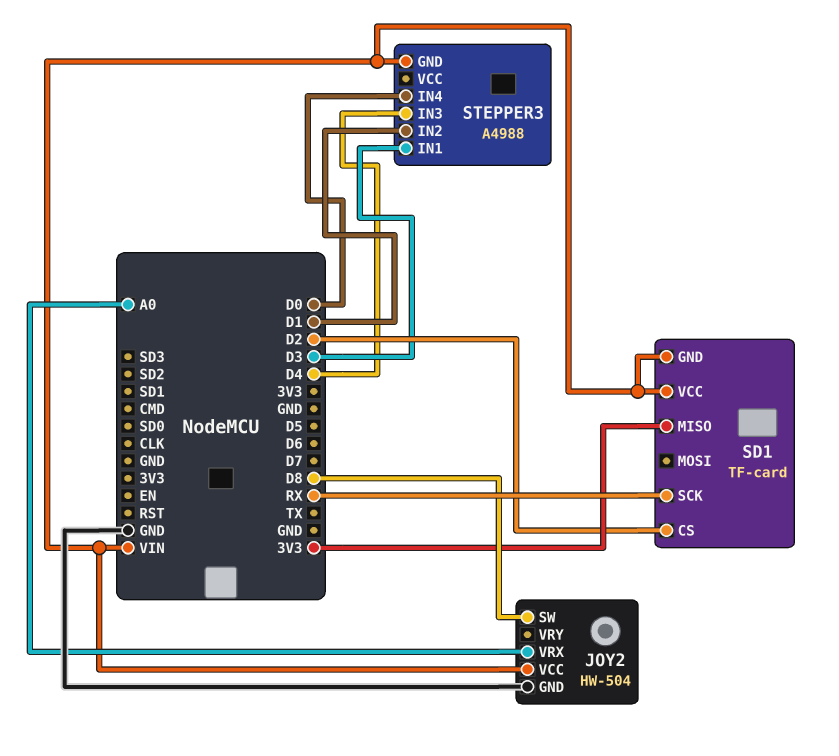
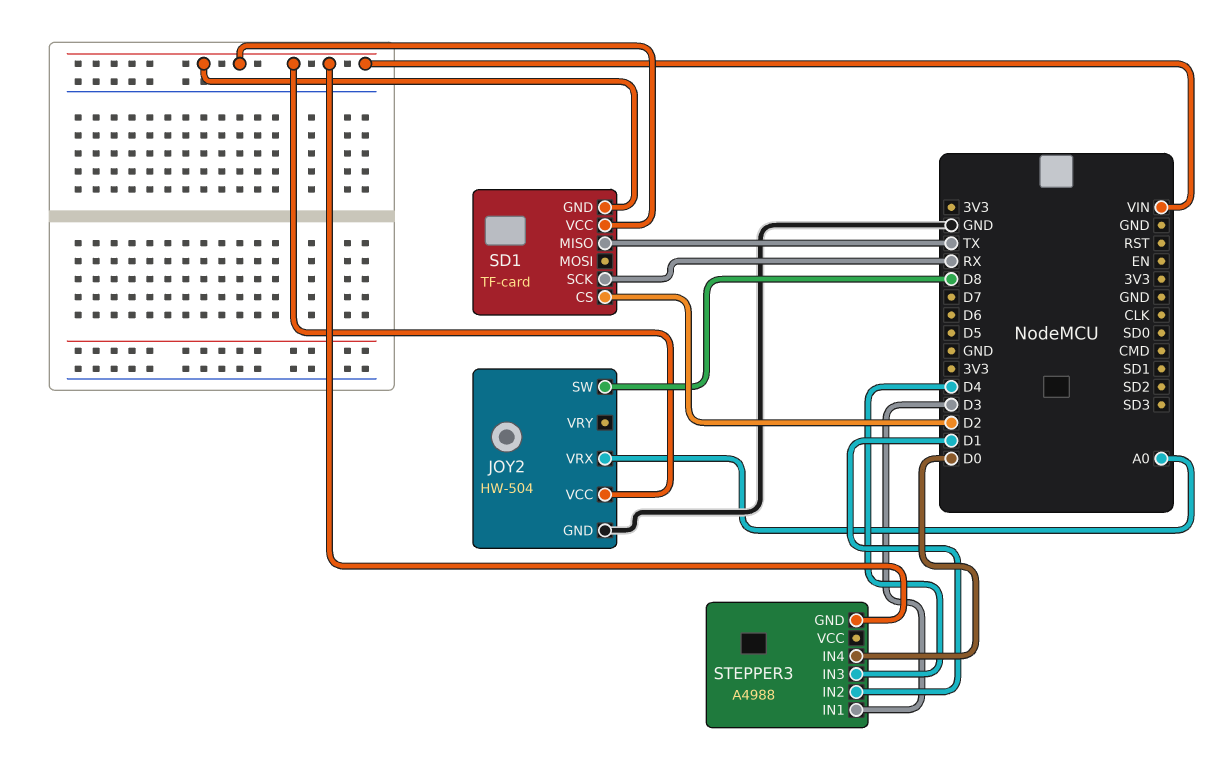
SD1 pin MISO: 3V3 -> TX

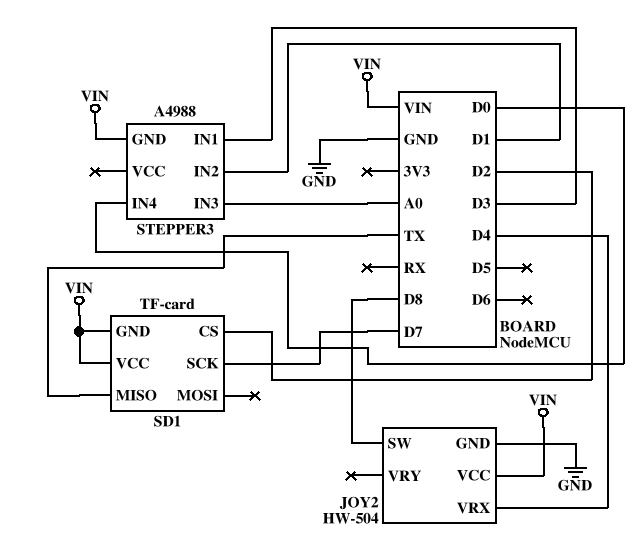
JOY2 pin VRX: A0 -> D4
SD1 pin SCK: RX -> D7
STEPPER3 pin IN3: D4 -> A0

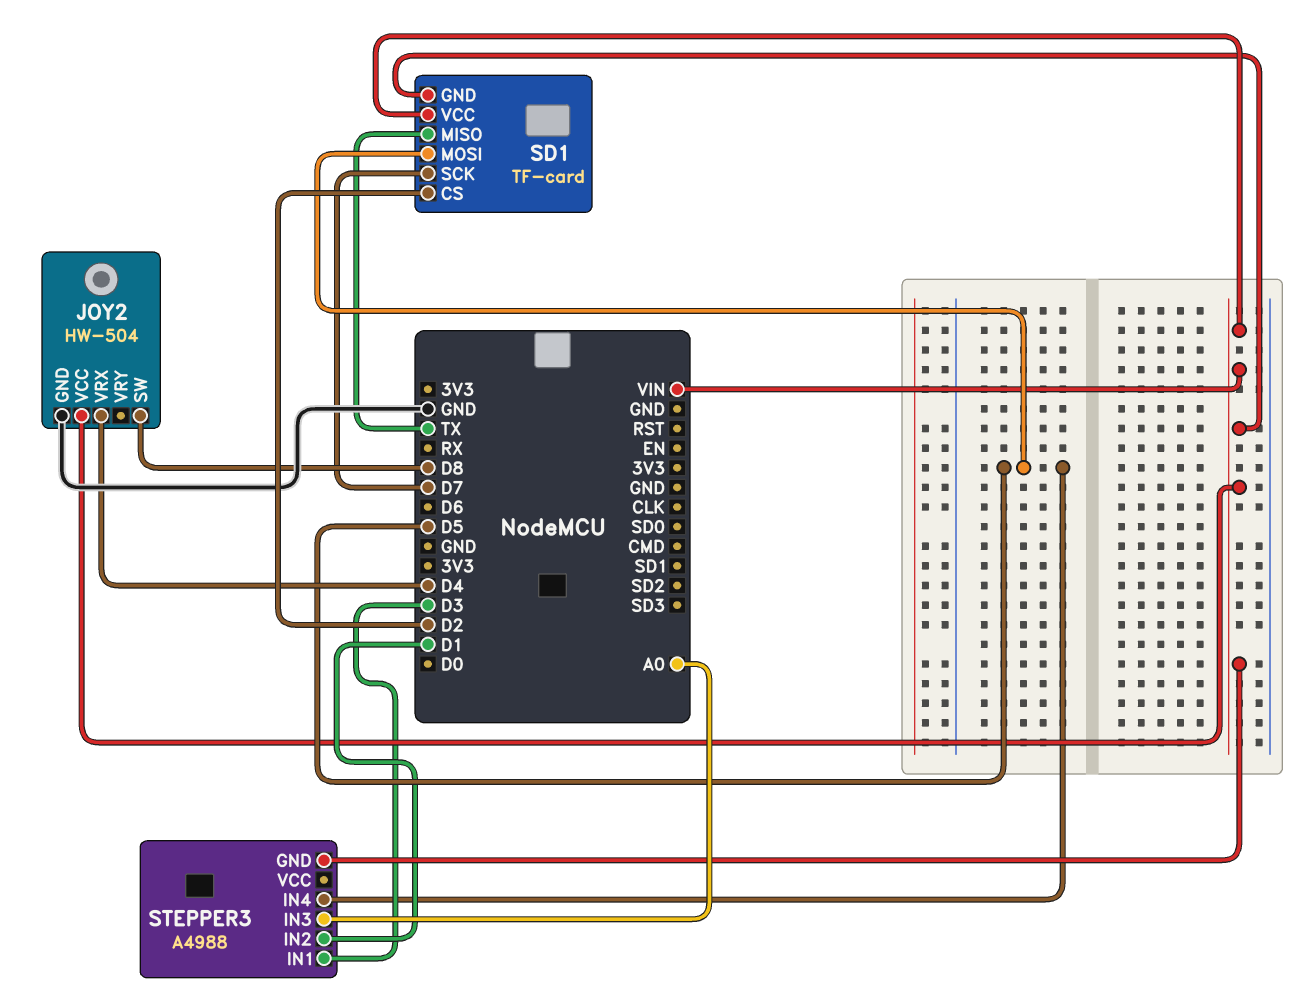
SD1 pin MOSI: none -> D5
STEPPER3 pin IN4: D0 -> D5

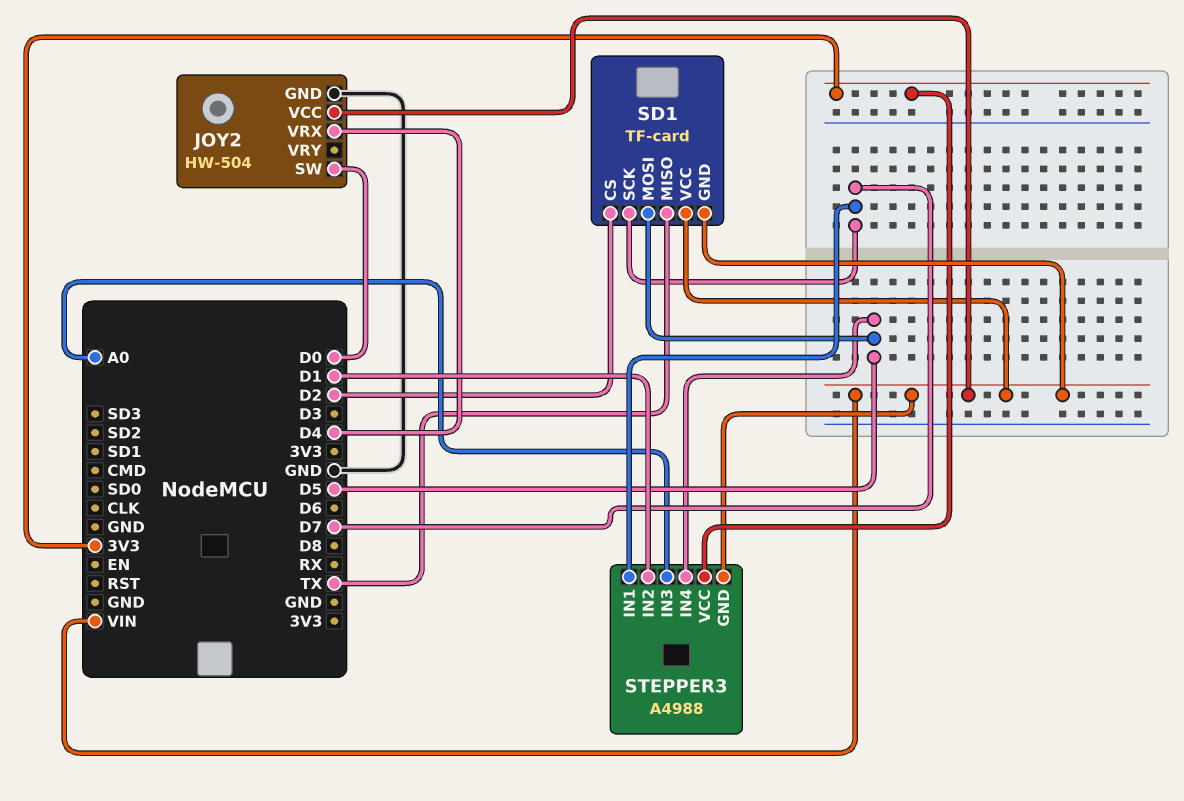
JOY2 pin SW: D8 -> D0
STEPPER3 pin IN1: D3 -> D7
STEPPER3 pin VCC: none -> 3V3

